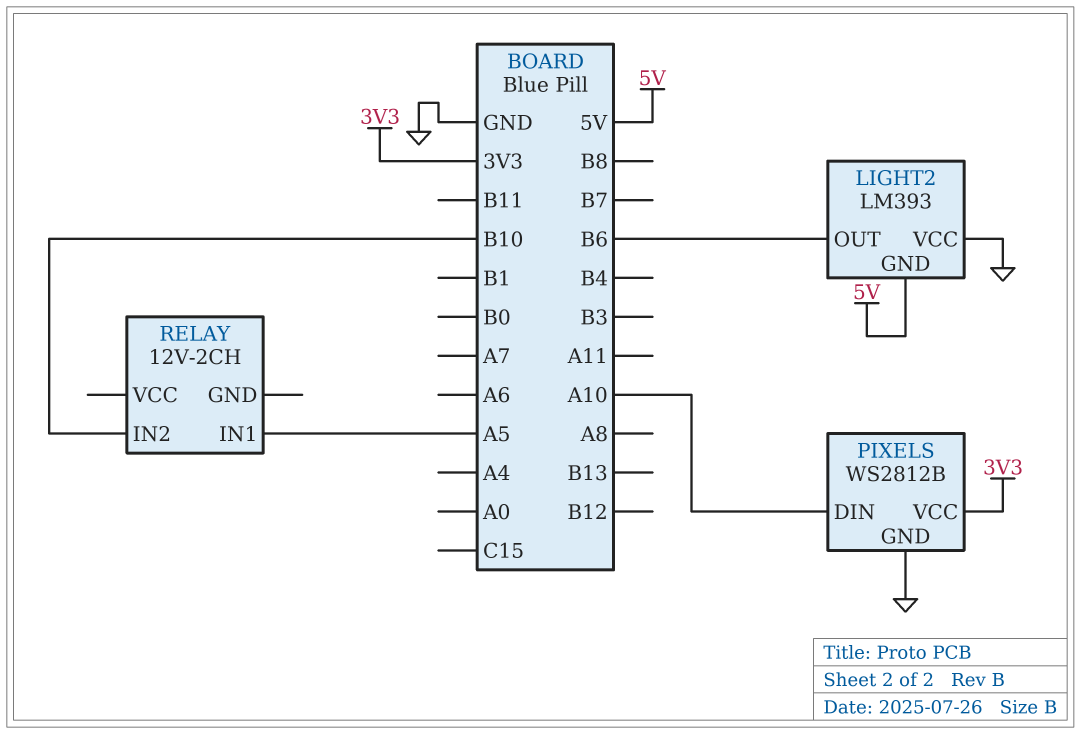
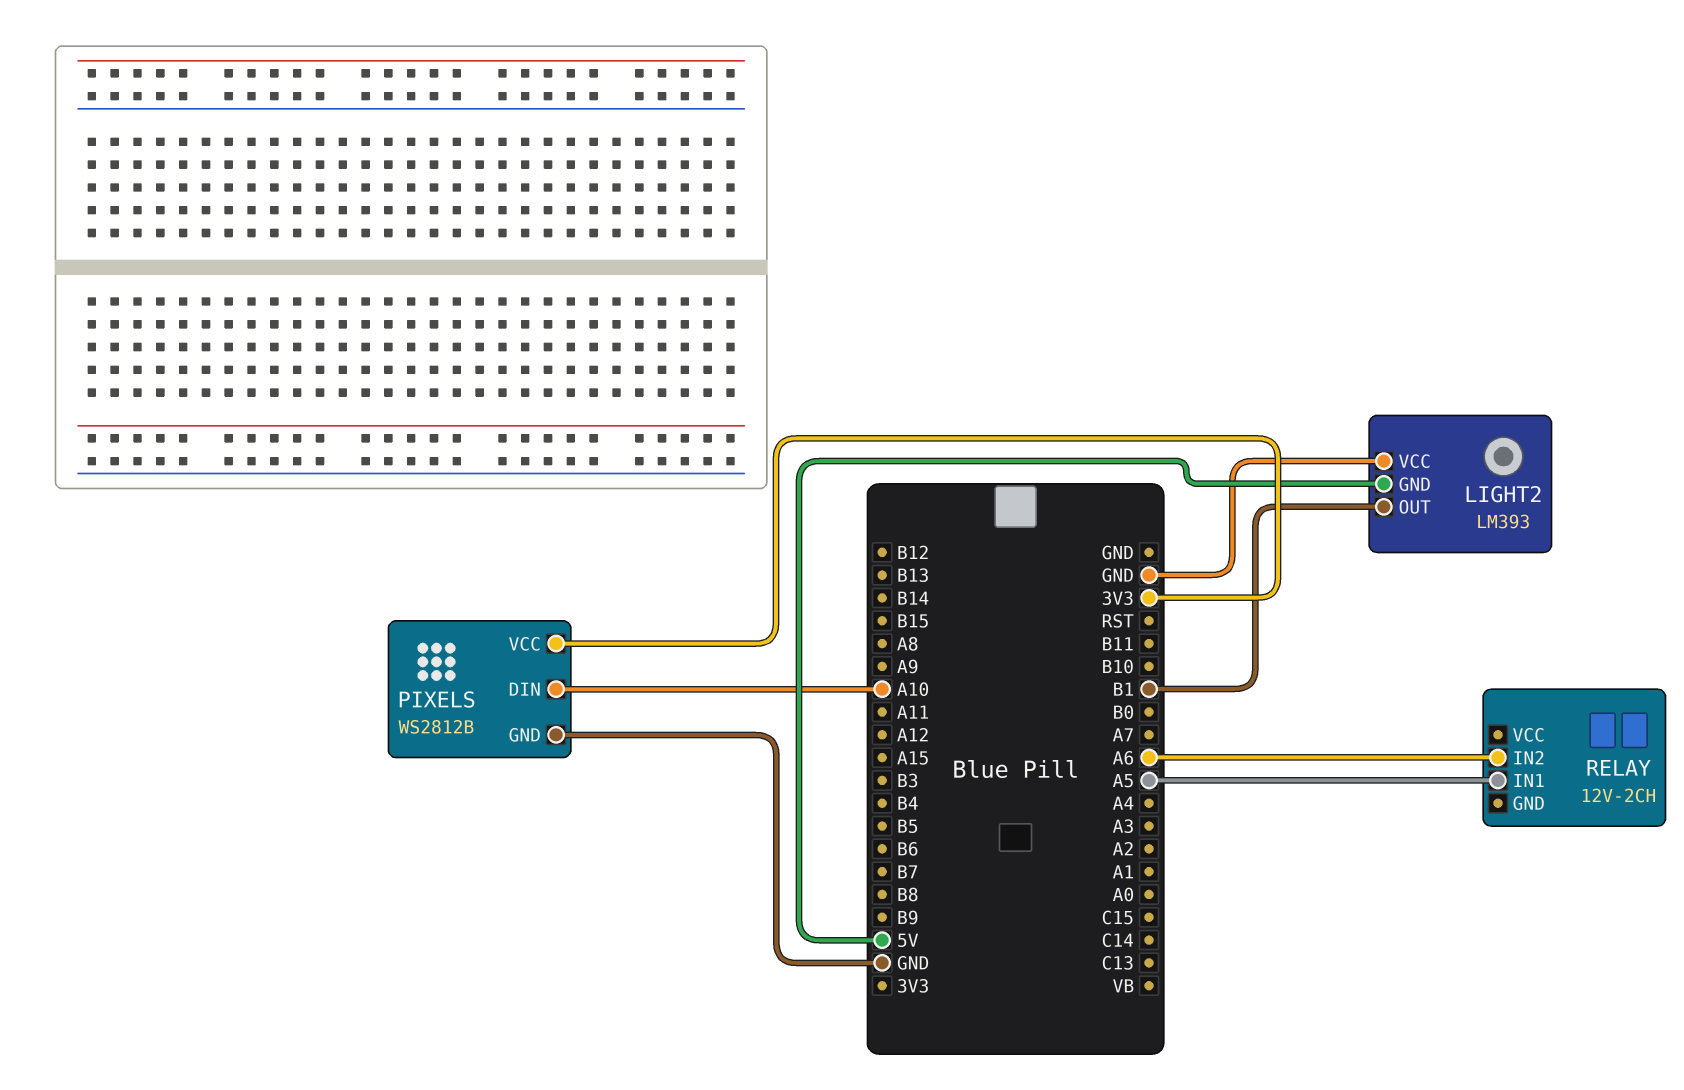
LIGHT2 pin OUT: B6 -> B1
RELAY pin IN2: B10 -> A6

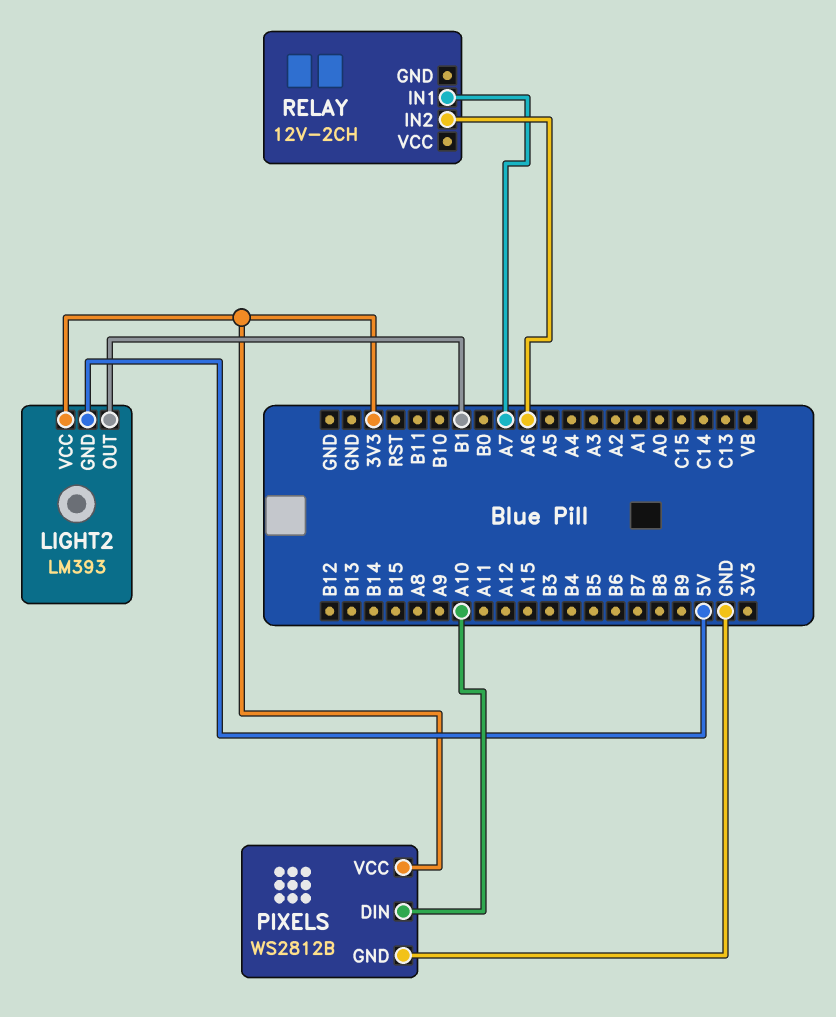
LIGHT2 pin VCC: GND -> 3V3
RELAY pin IN1: A5 -> A7

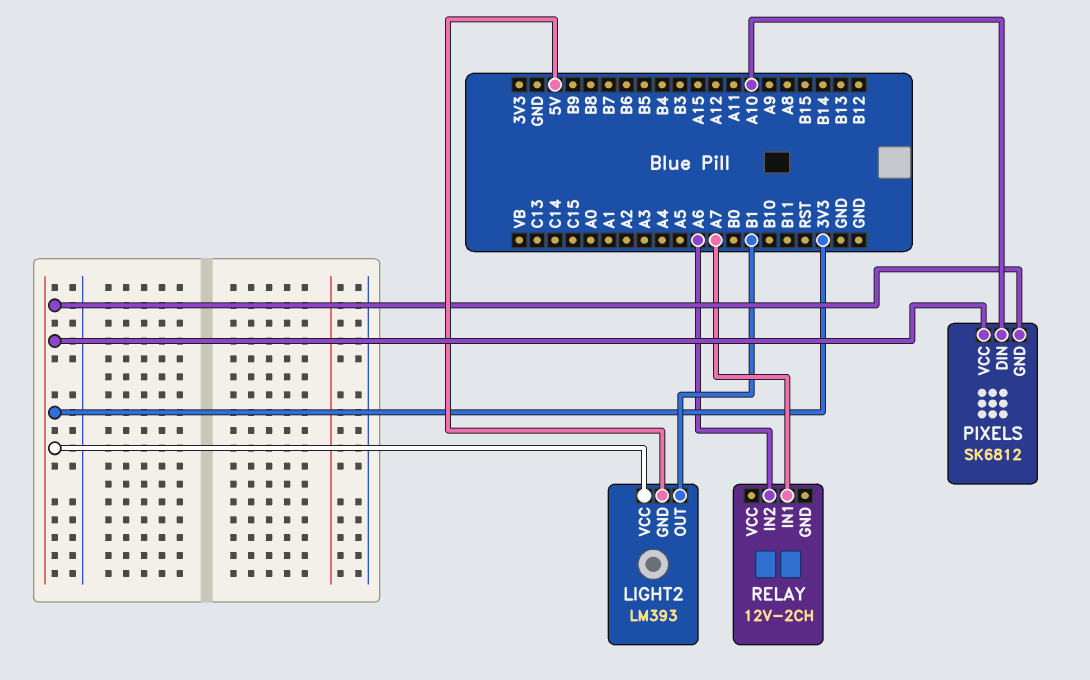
PIXELS: WS2812B -> SK6812
PIXELS pin GND: GND -> 3V3

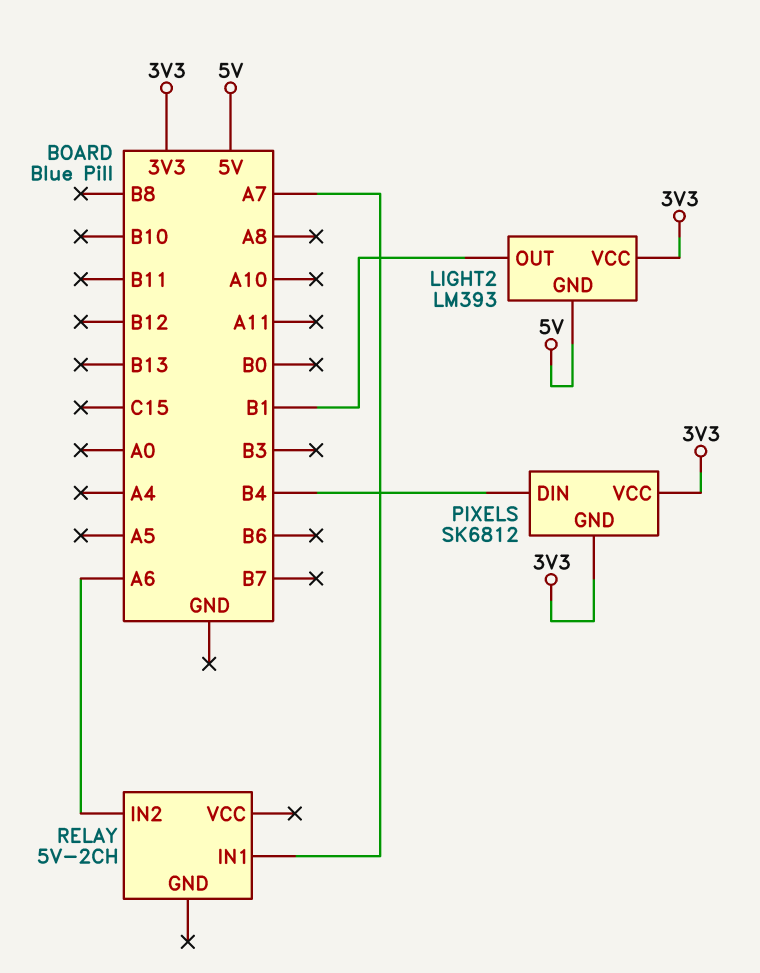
PIXELS pin DIN: A10 -> B4
RELAY: 12V-2CH -> 5V-2CH

